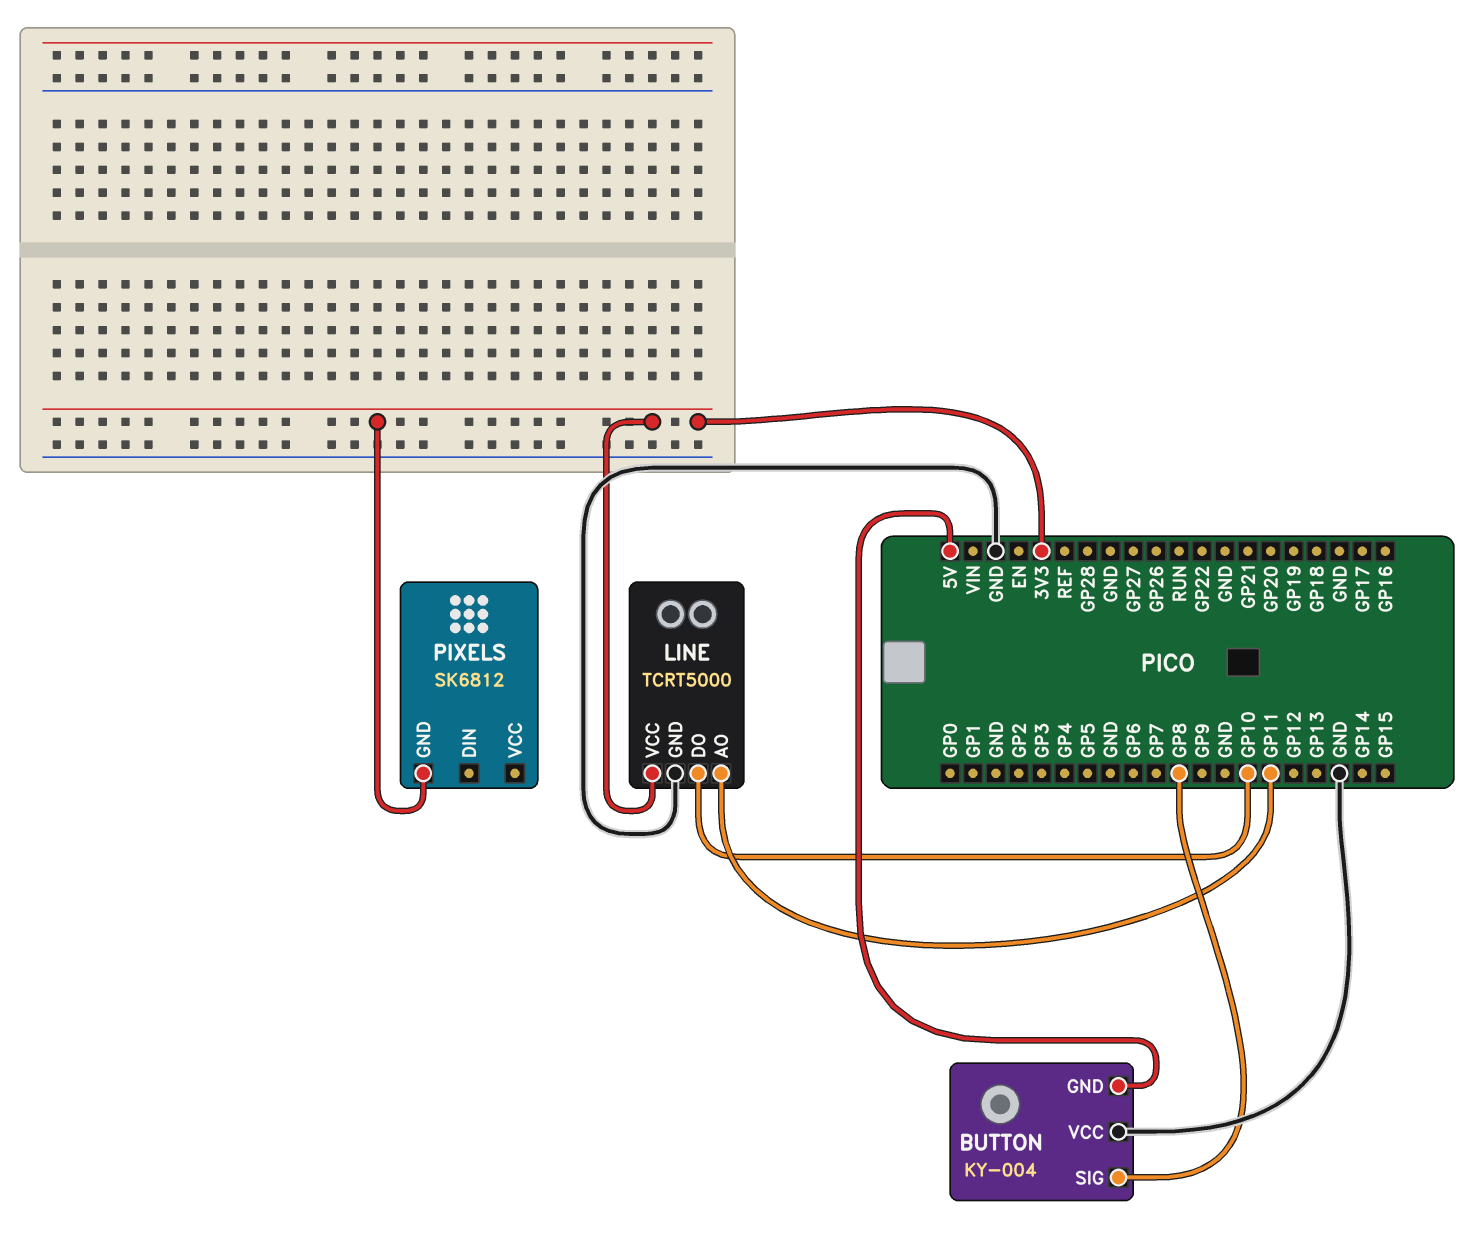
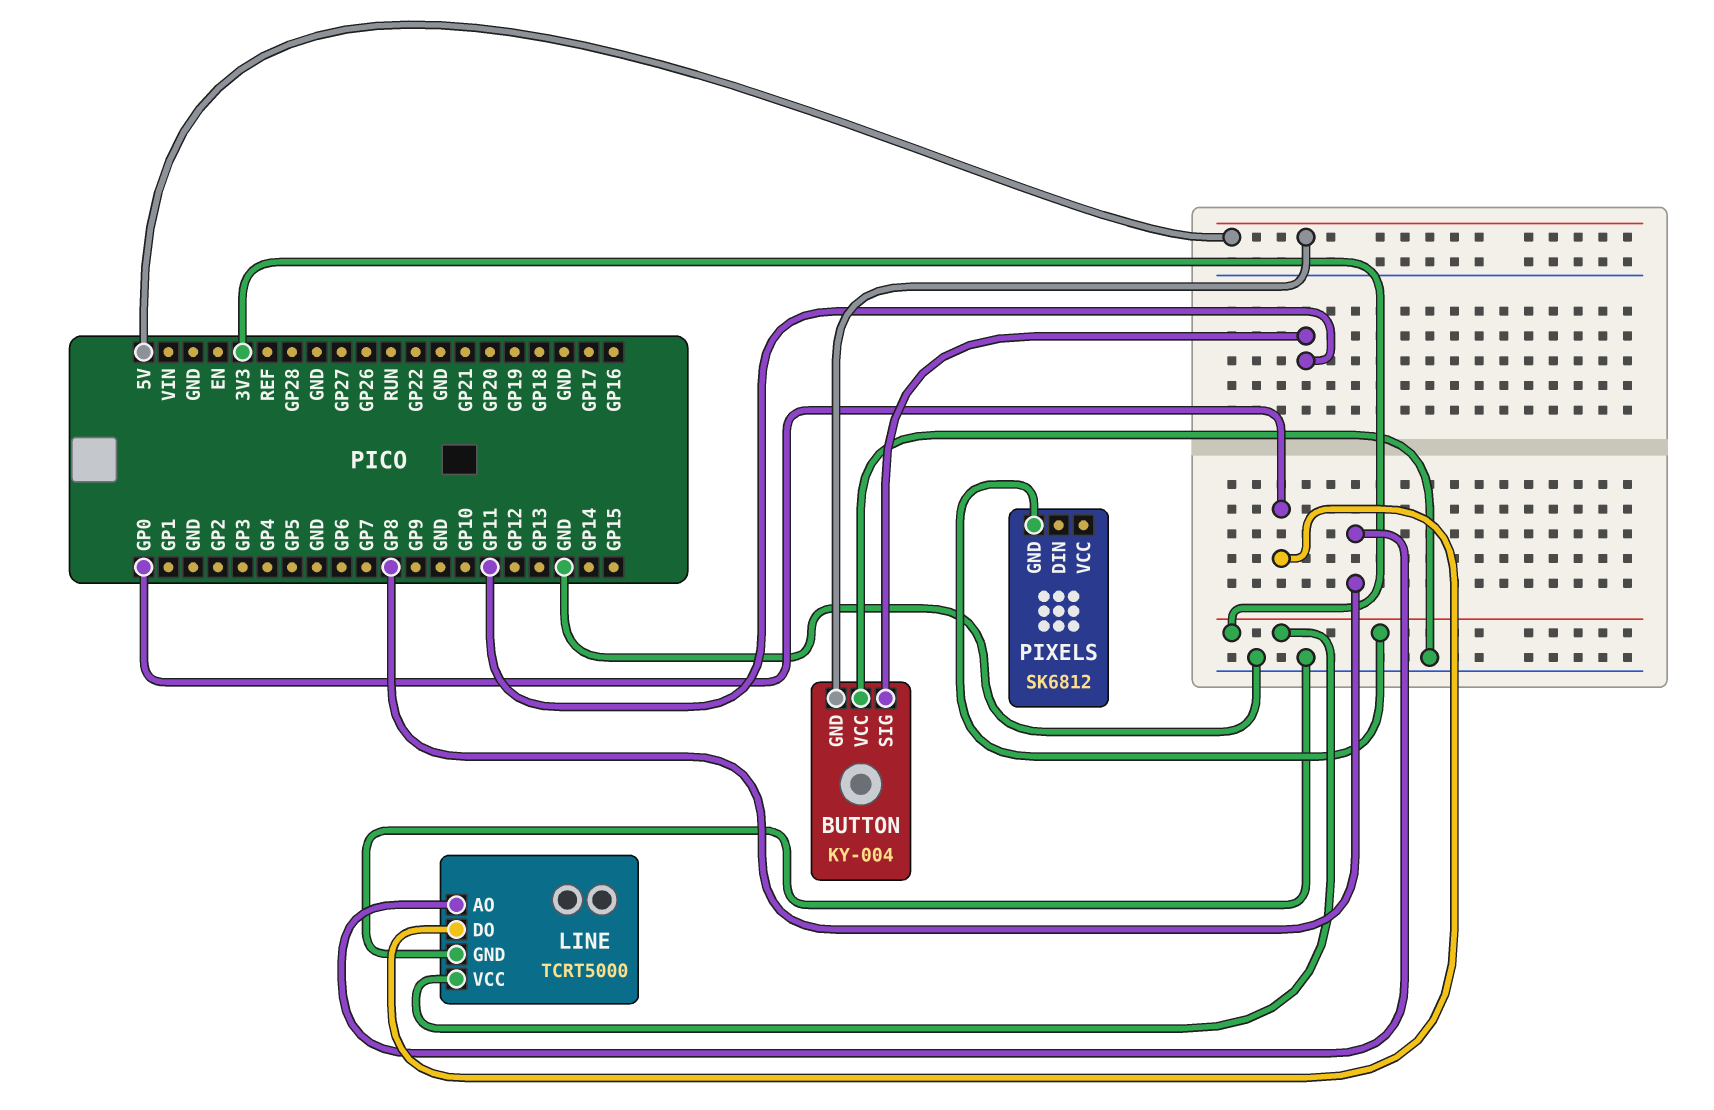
BUTTON pin SIG: GP8 -> GP11
LINE pin AO: GP11 -> GP8
LINE pin DO: GP10 -> GP0

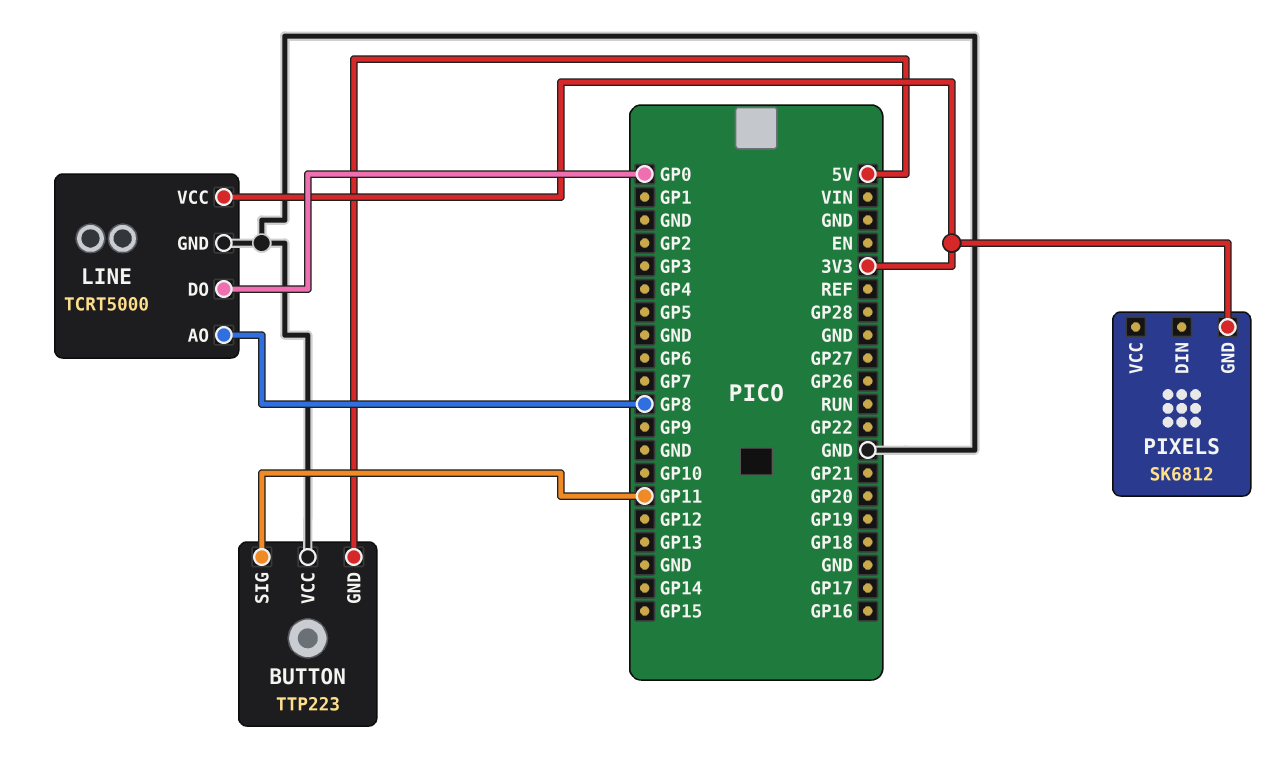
BUTTON: KY-004 -> TTP223

